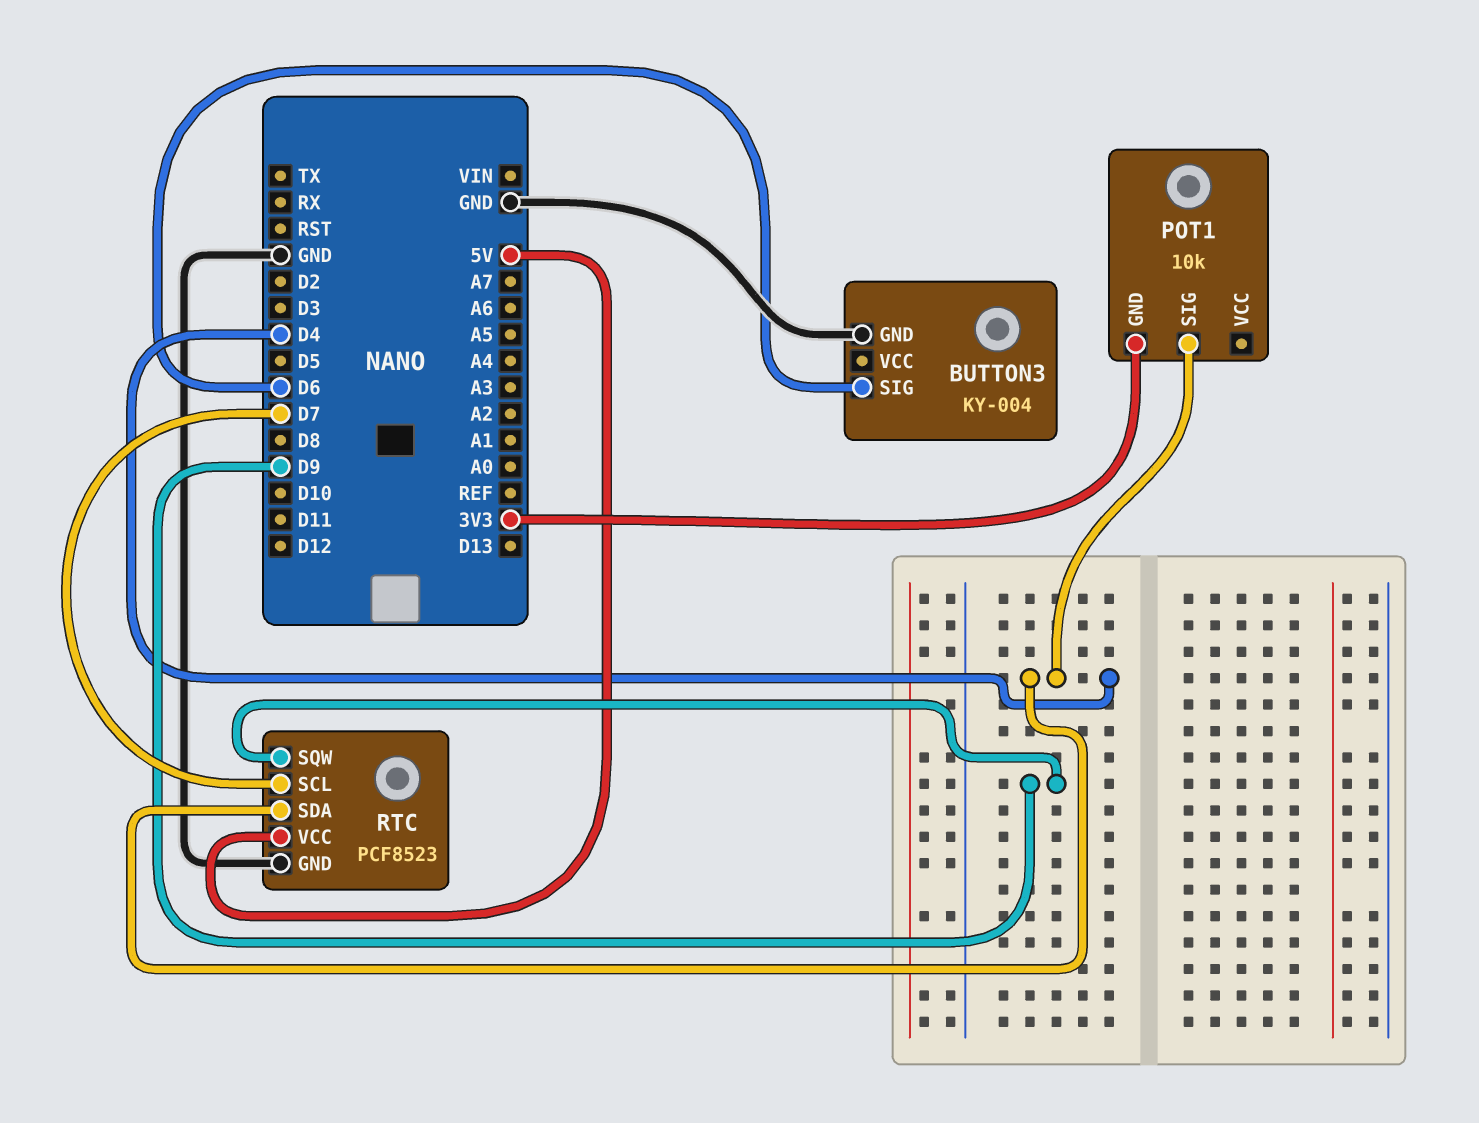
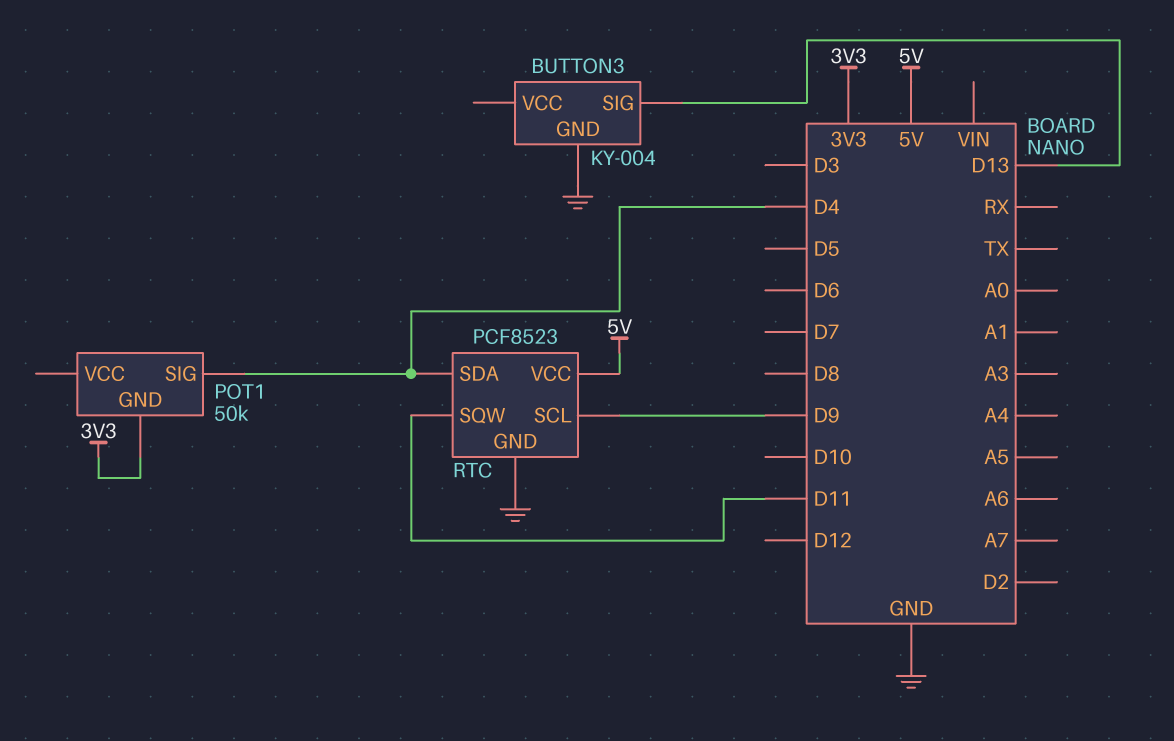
BUTTON3 pin SIG: D6 -> D13
POT1: 10k -> 50k
RTC pin SCL: D7 -> D9
RTC pin SQW: D9 -> D11

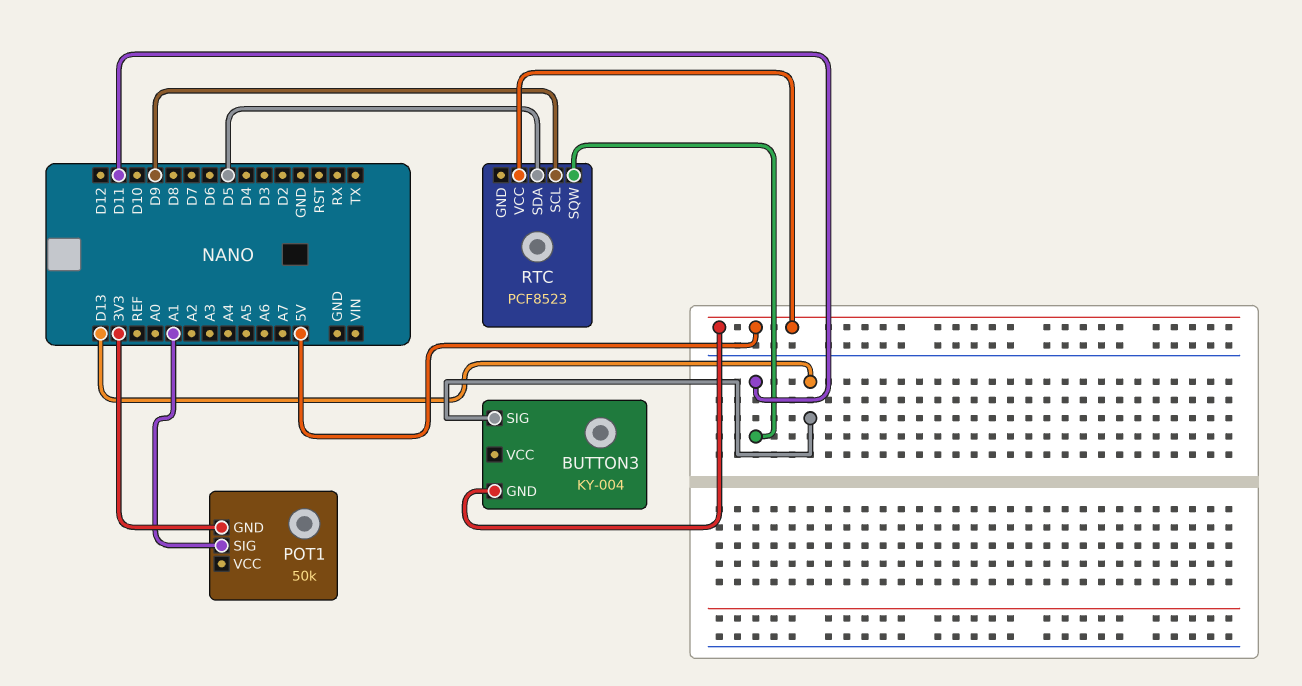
BUTTON3 pin GND: GND -> 5V
POT1 pin SIG: D4 -> A1
RTC pin GND: GND -> none
RTC pin SDA: D4 -> D5

